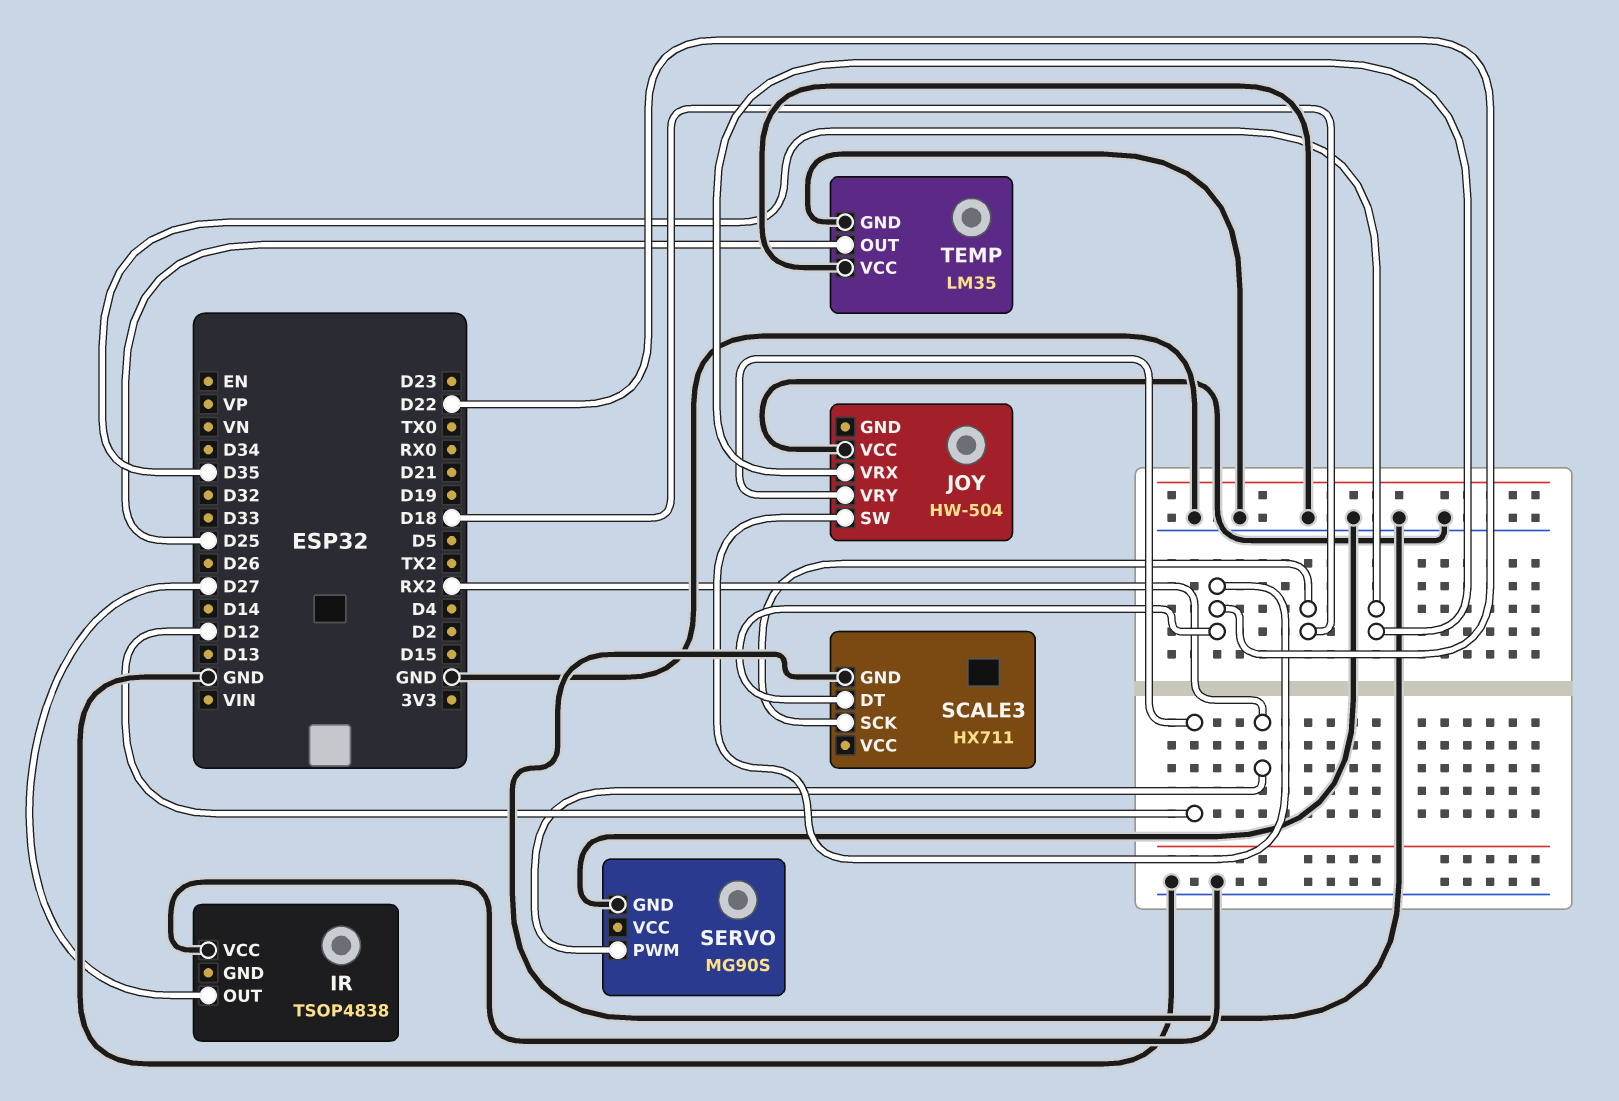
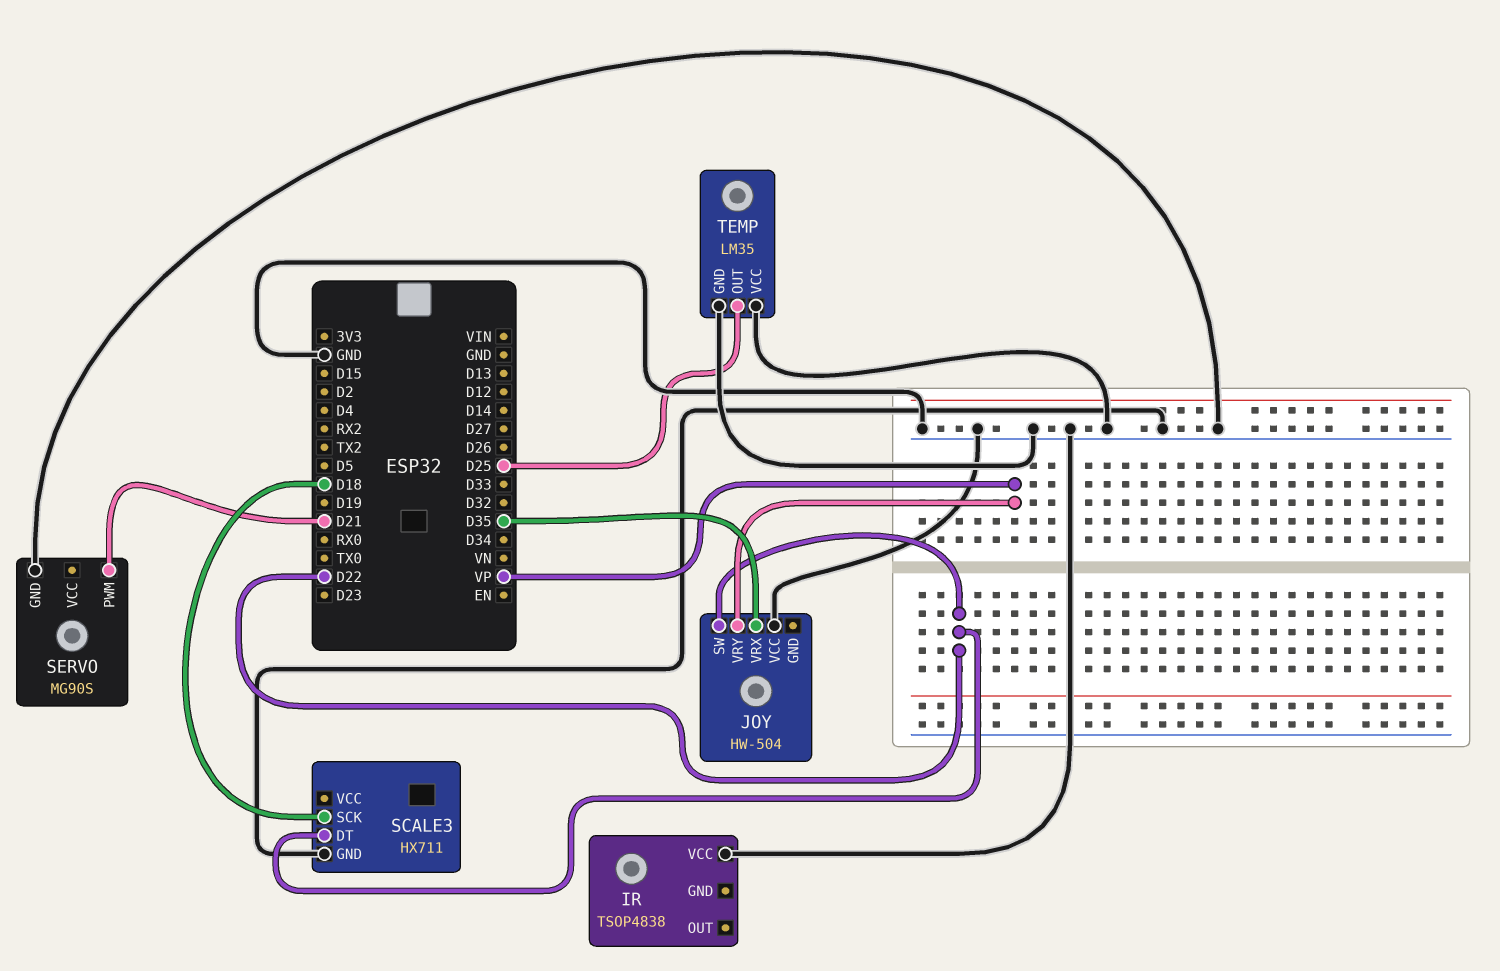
IR pin OUT: D27 -> none
JOY pin VRY: D12 -> VP
SERVO pin PWM: RX2 -> D21

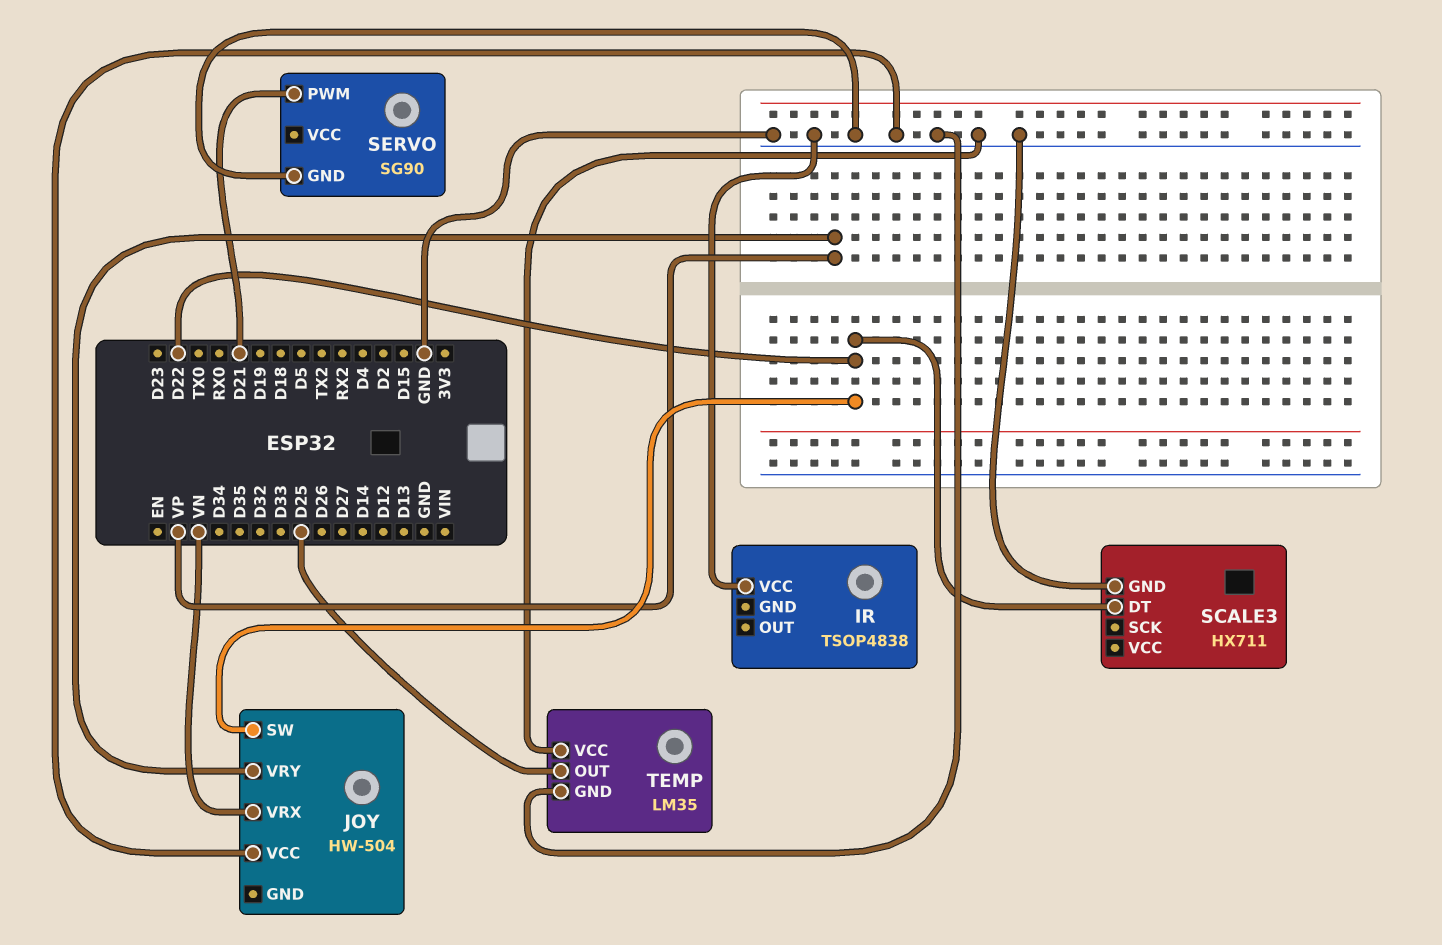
JOY pin VRX: D35 -> VN
SCALE3 pin SCK: D18 -> none
SERVO: MG90S -> SG90

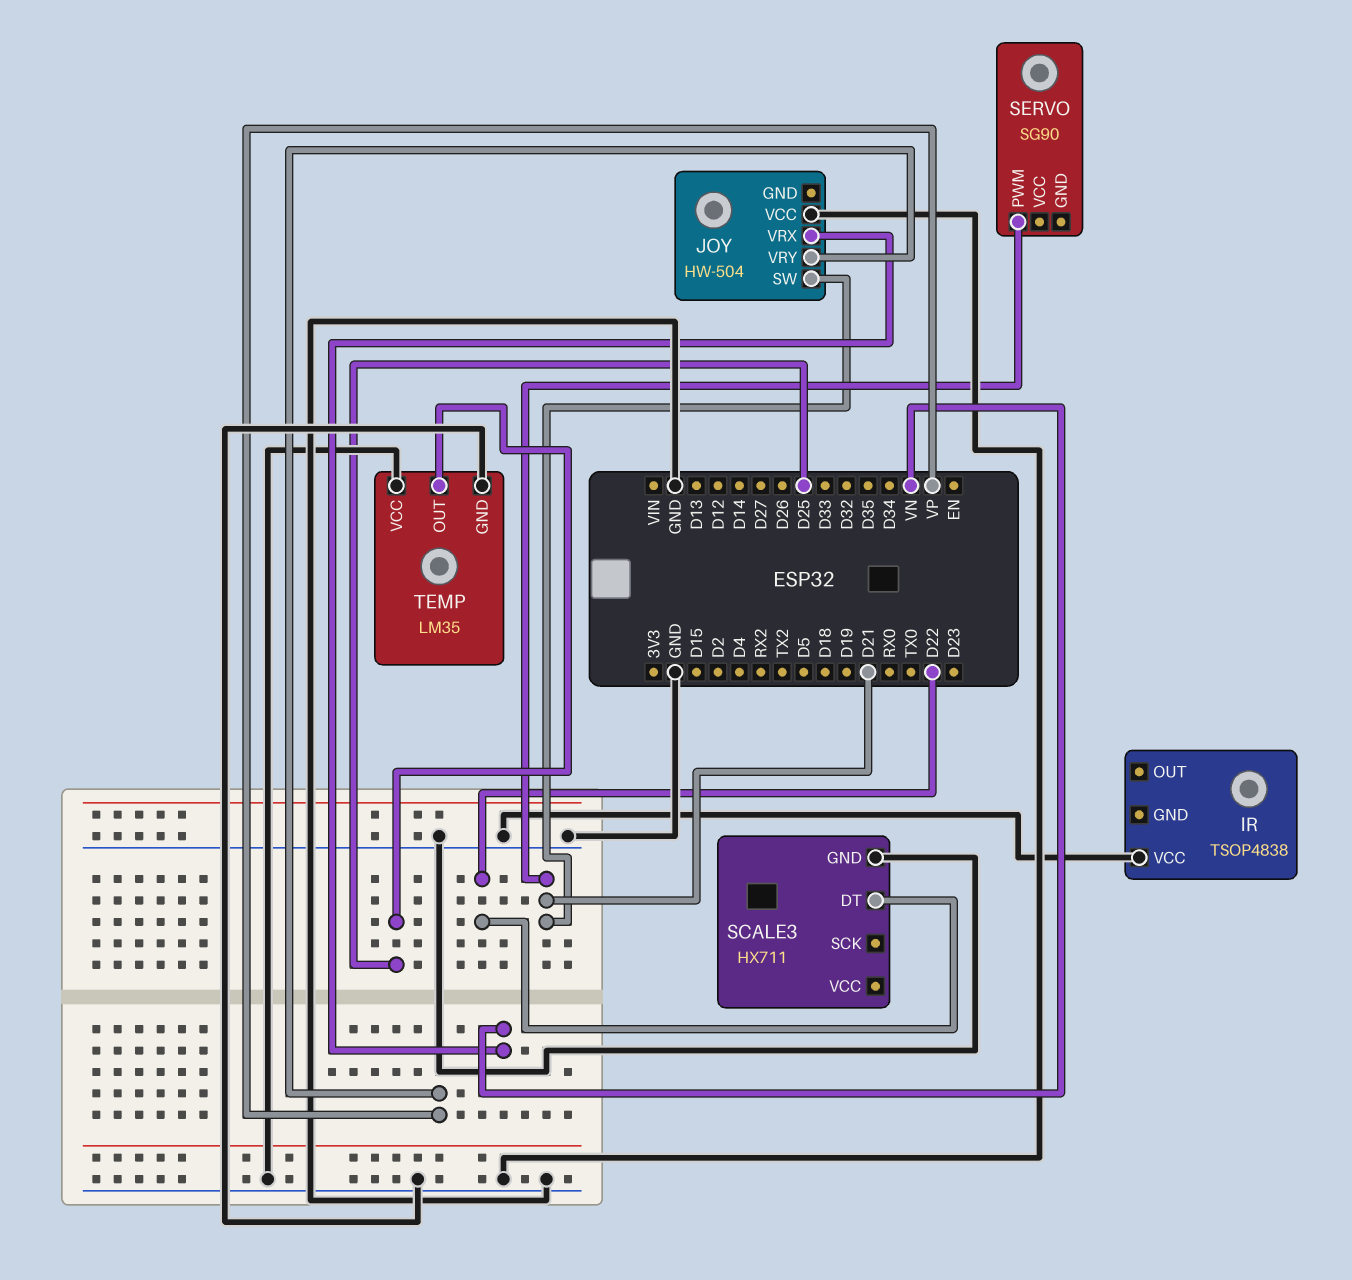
JOY pin SW: D22 -> D21
SERVO pin GND: GND -> none

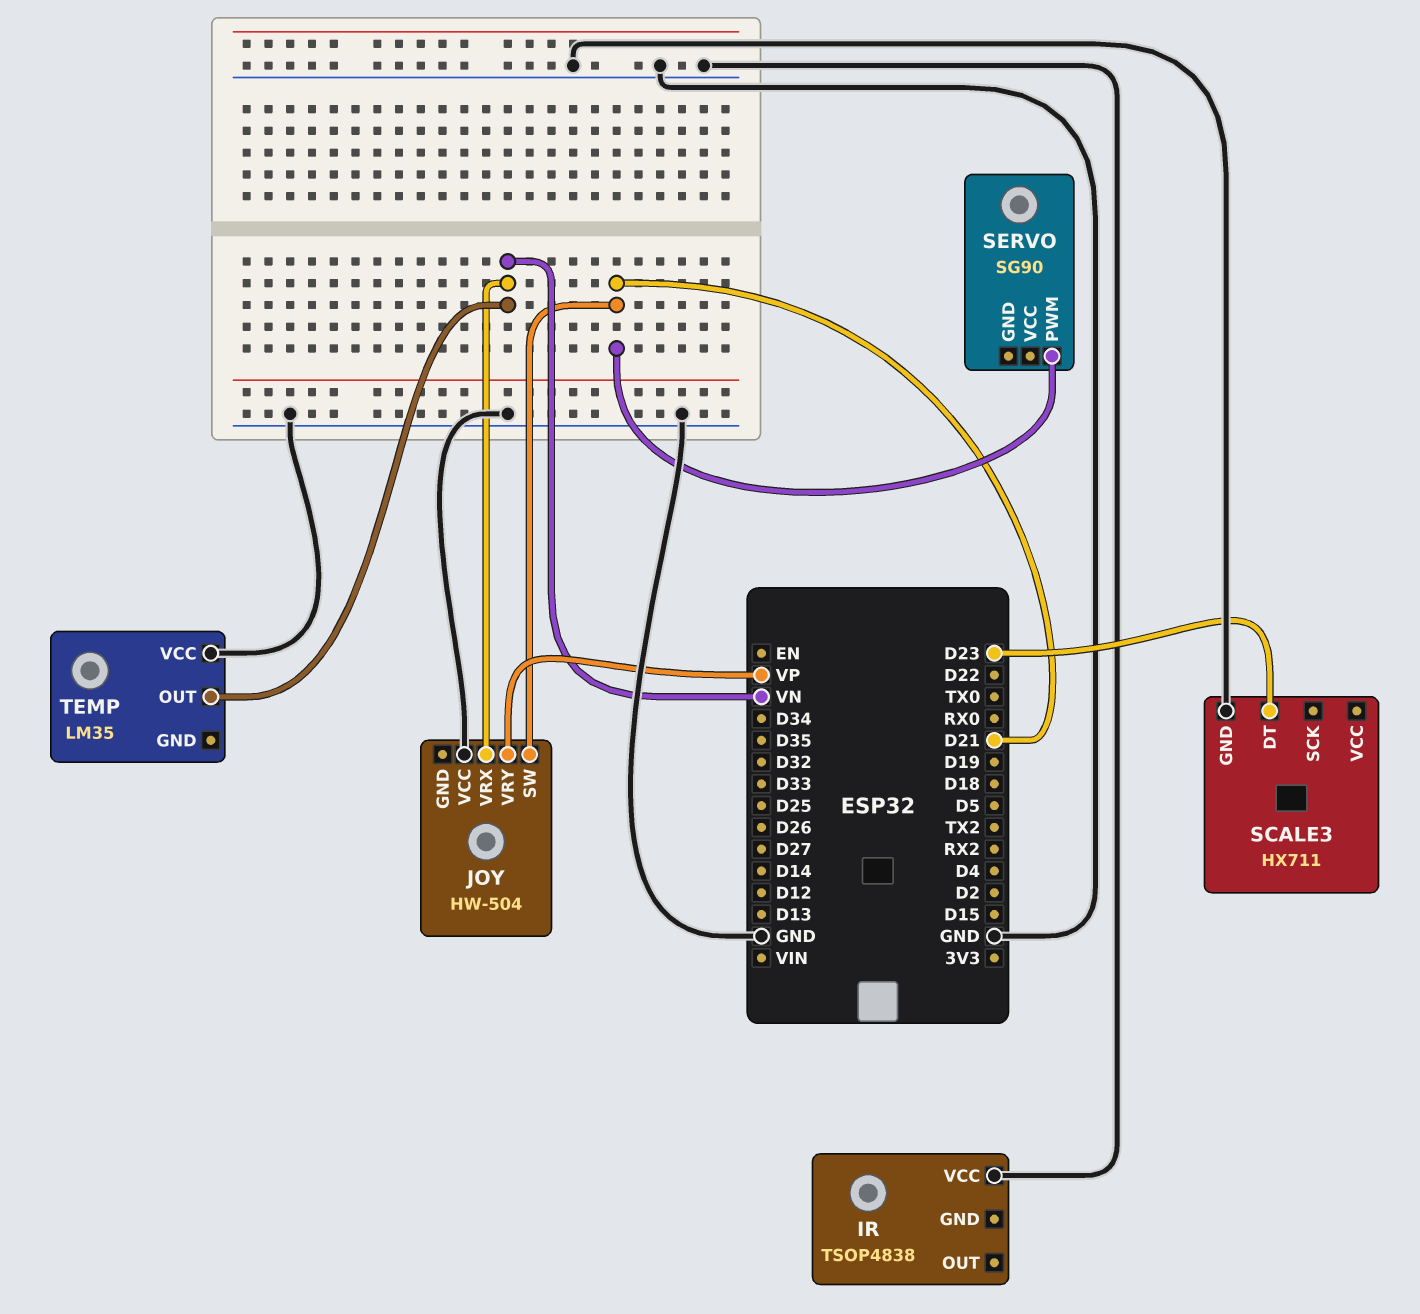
SCALE3 pin DT: D22 -> D23
TEMP pin GND: GND -> none
TEMP pin OUT: D25 -> VN

